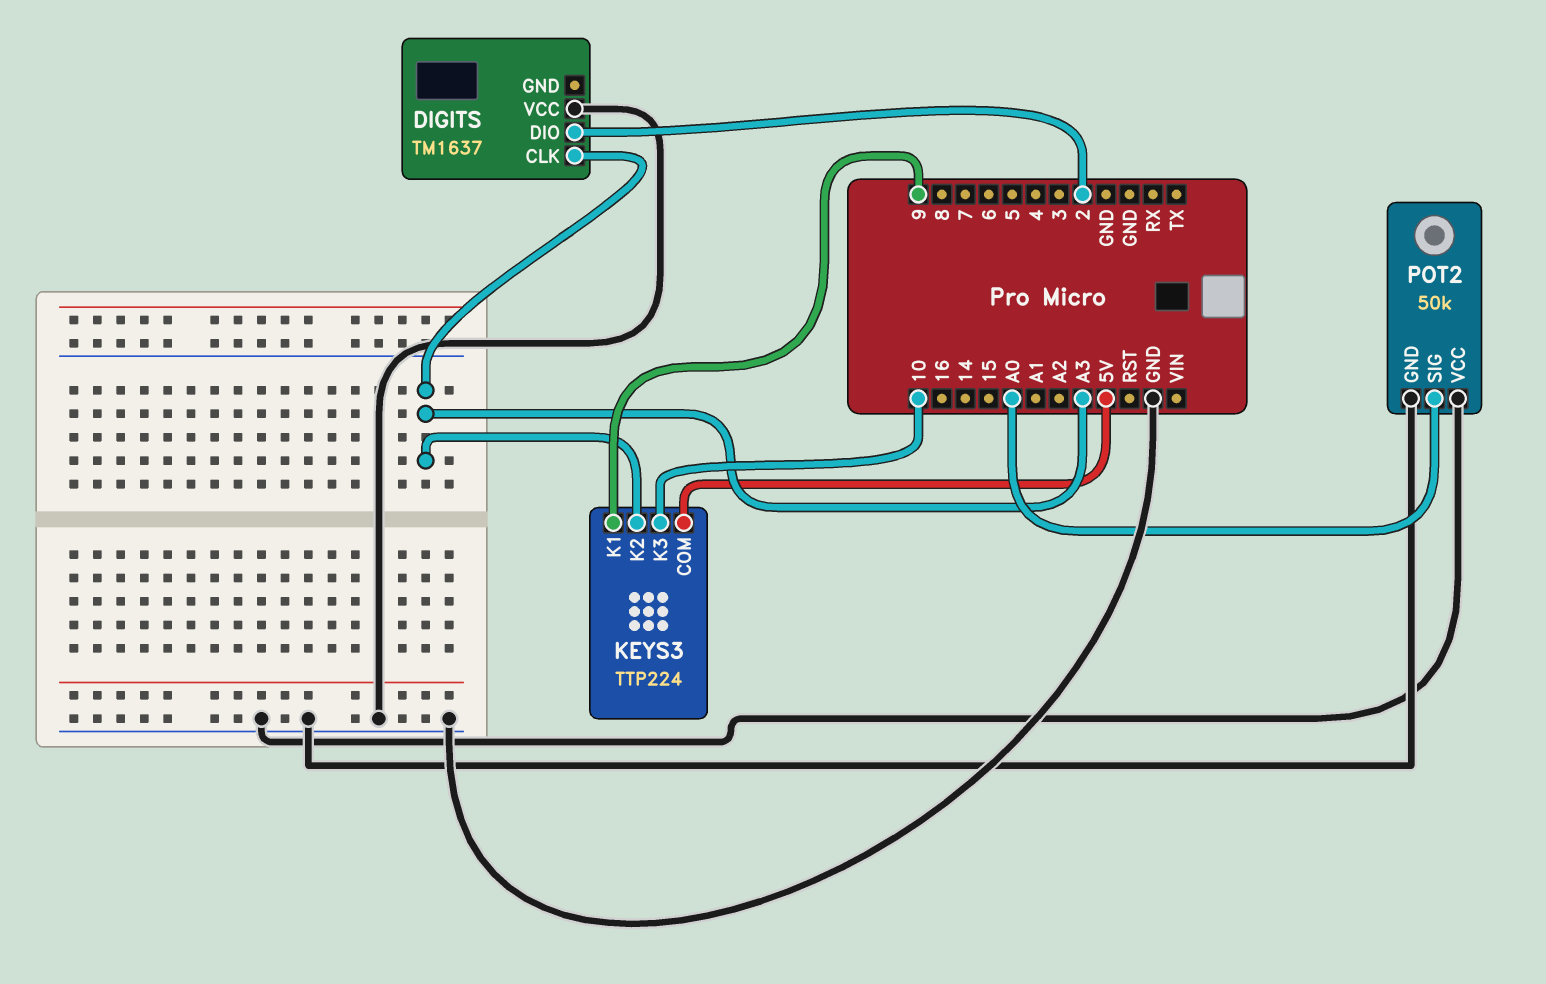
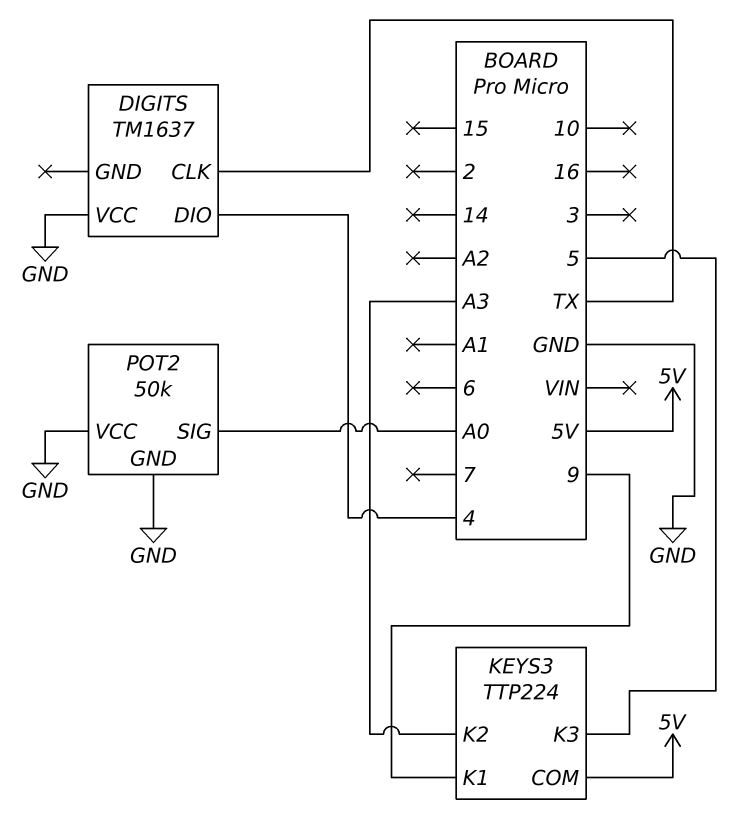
DIGITS pin CLK: A3 -> TX
DIGITS pin DIO: 2 -> 4
KEYS3 pin K3: 10 -> 5

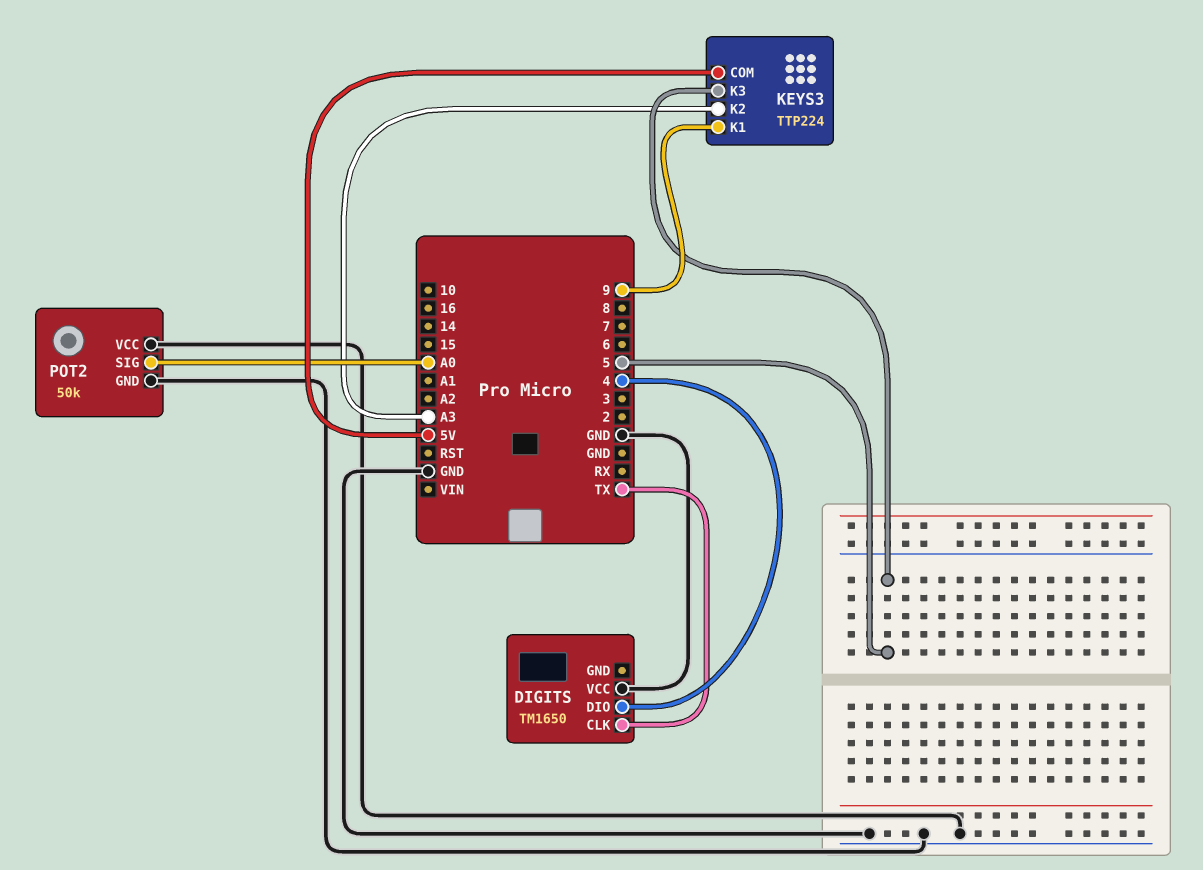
DIGITS: TM1637 -> TM1650

